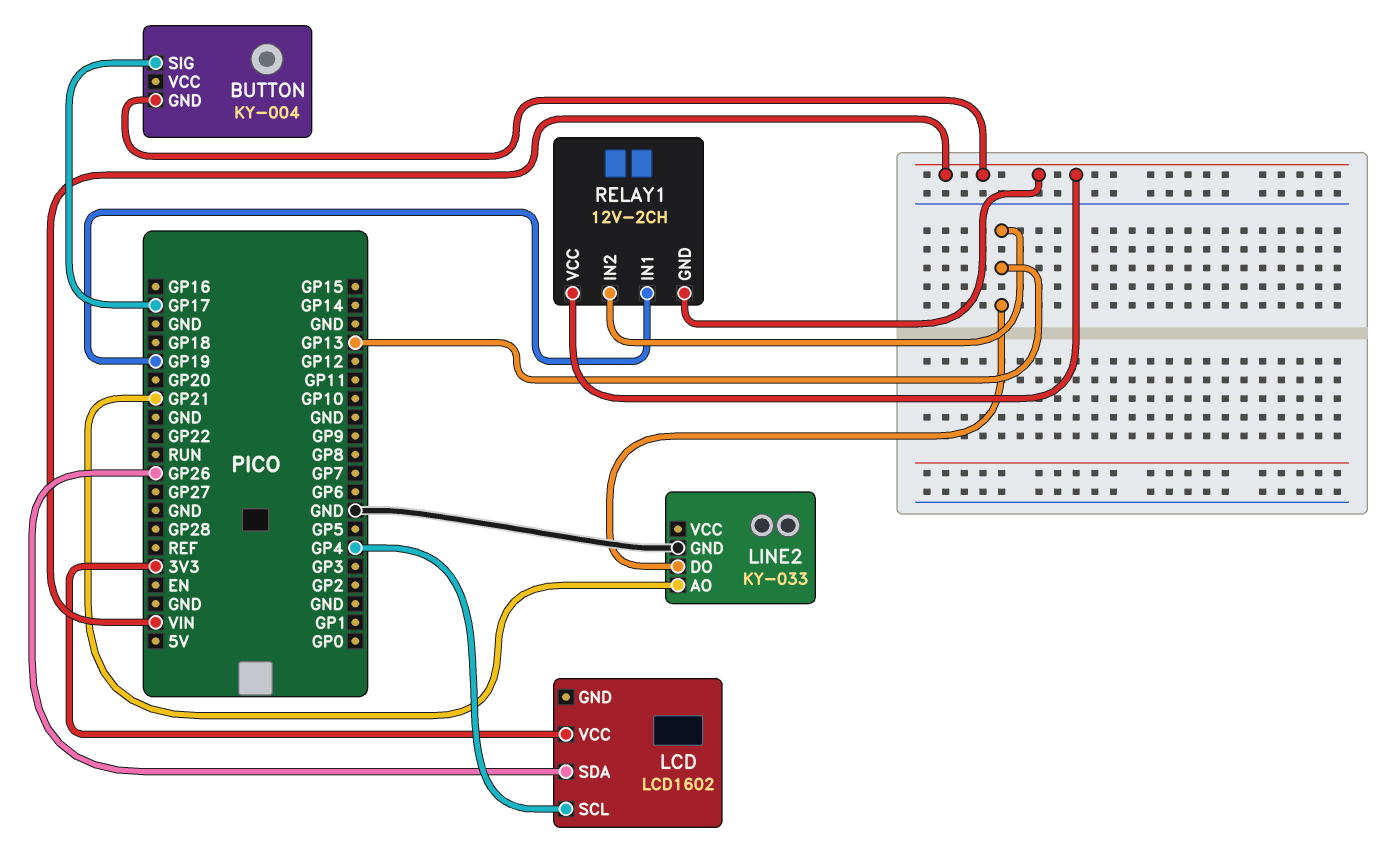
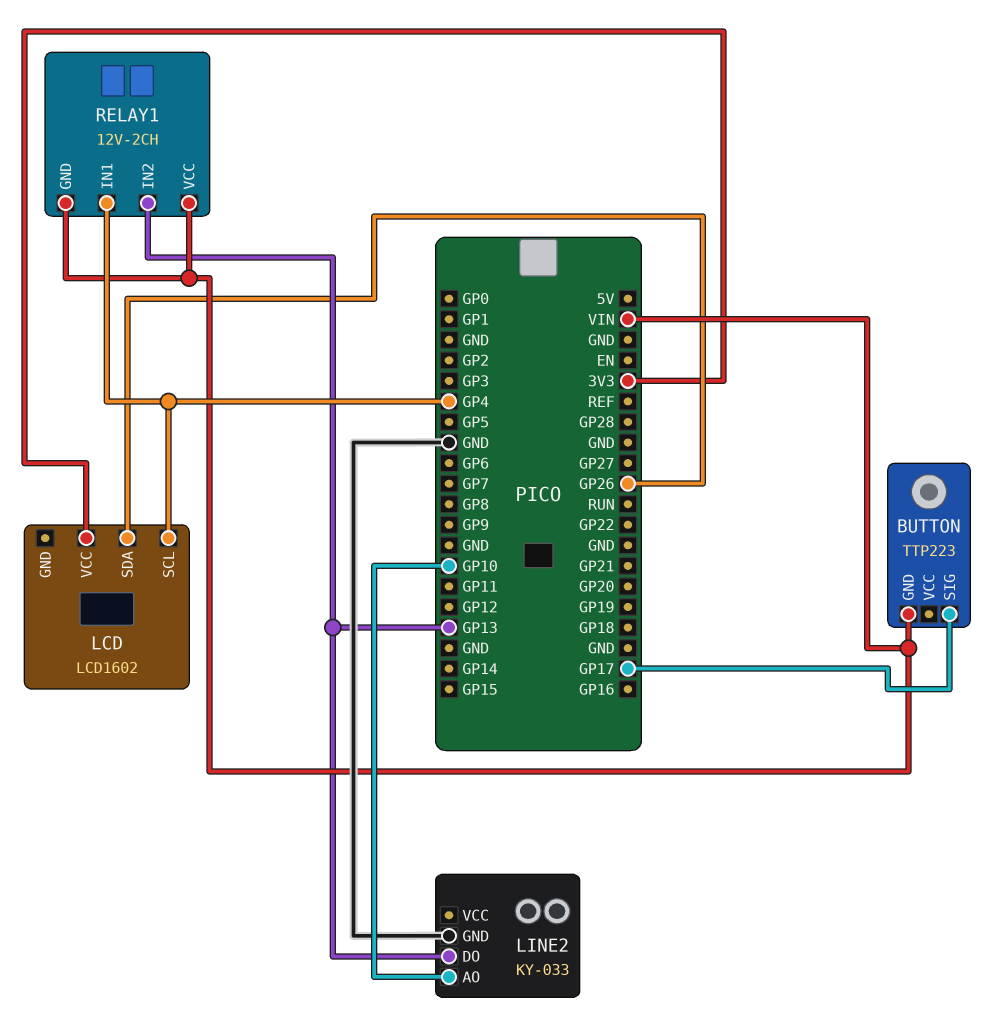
BUTTON: KY-004 -> TTP223
LINE2 pin AO: GP21 -> GP10
RELAY1 pin IN1: GP19 -> GP4

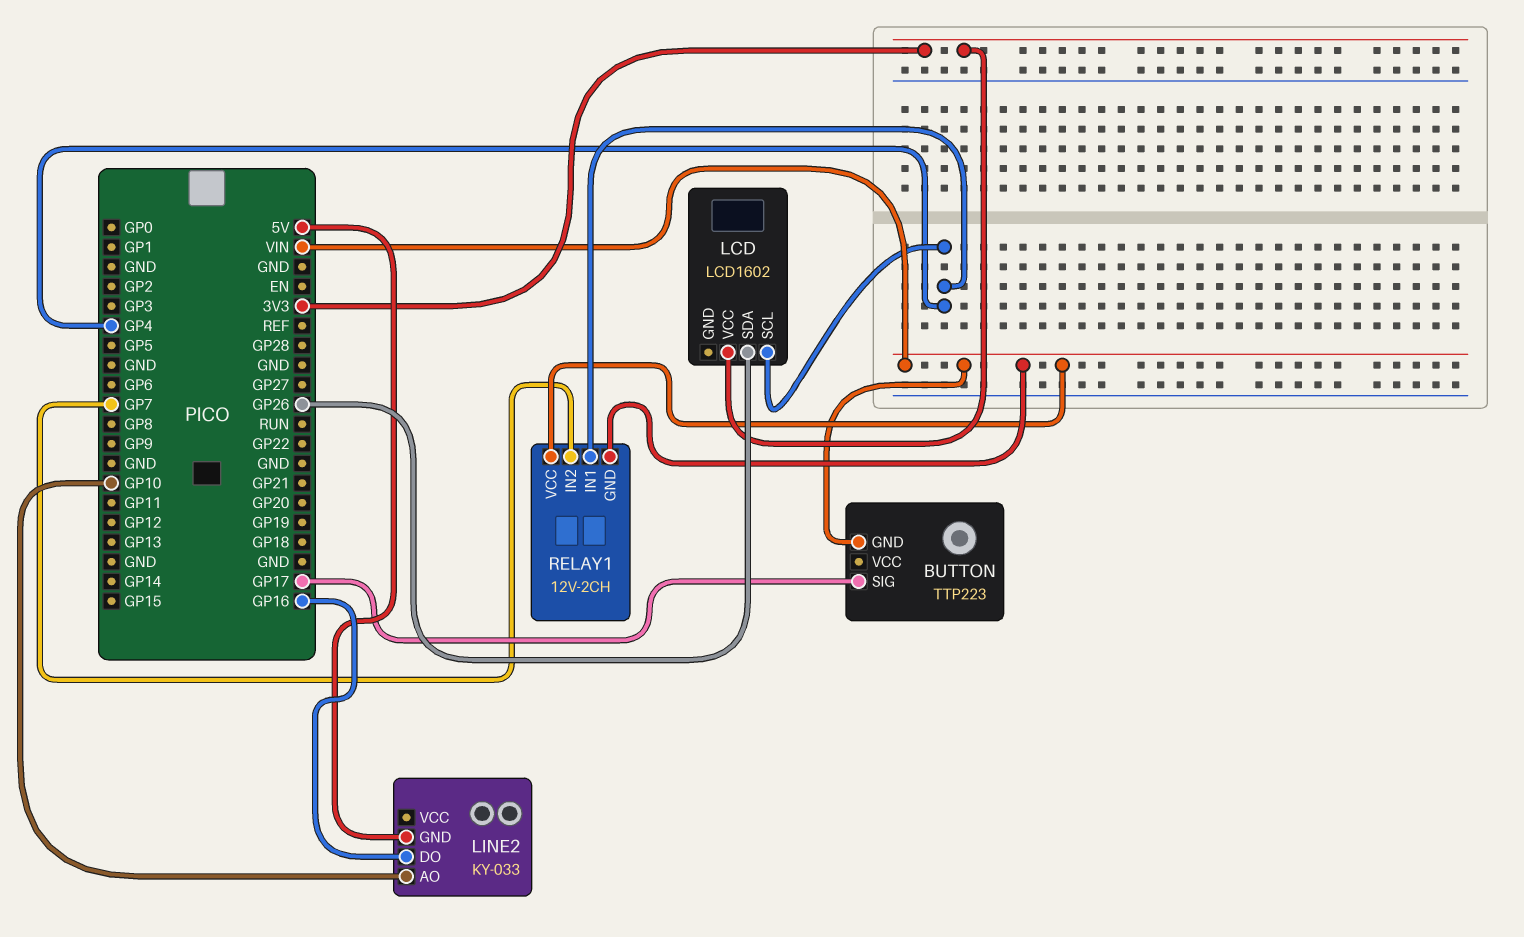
LINE2 pin DO: GP13 -> GP16
LINE2 pin GND: GND -> 5V
RELAY1 pin IN2: GP13 -> GP7

